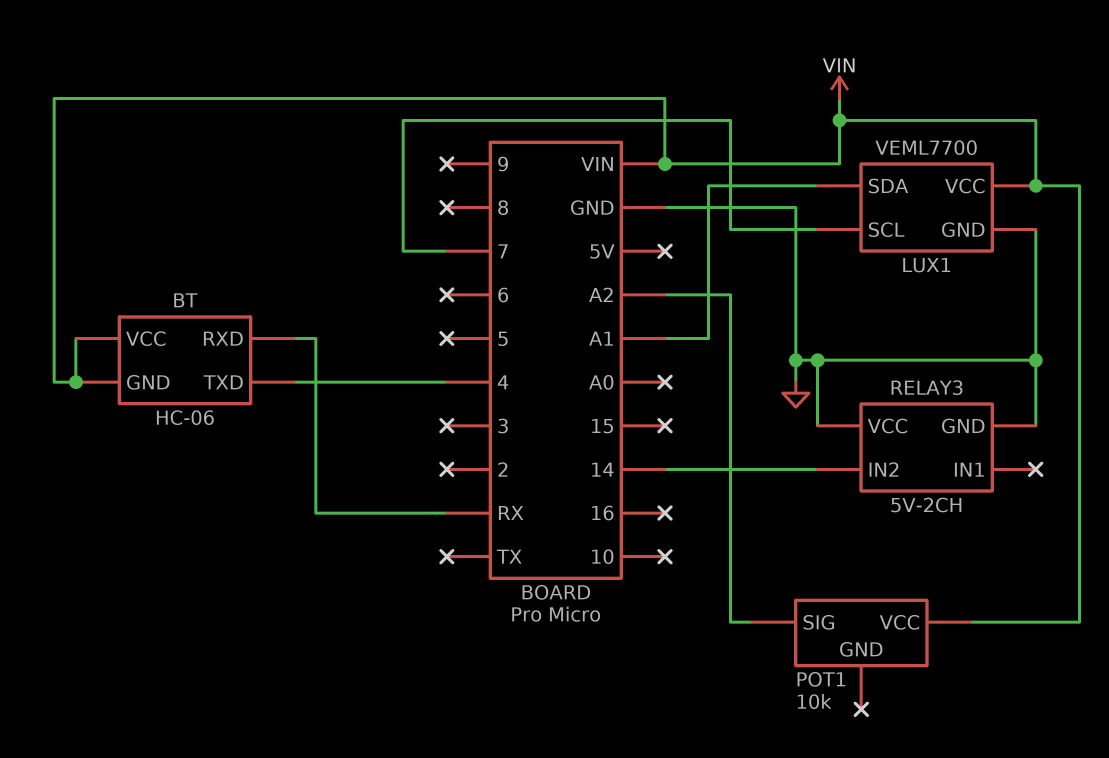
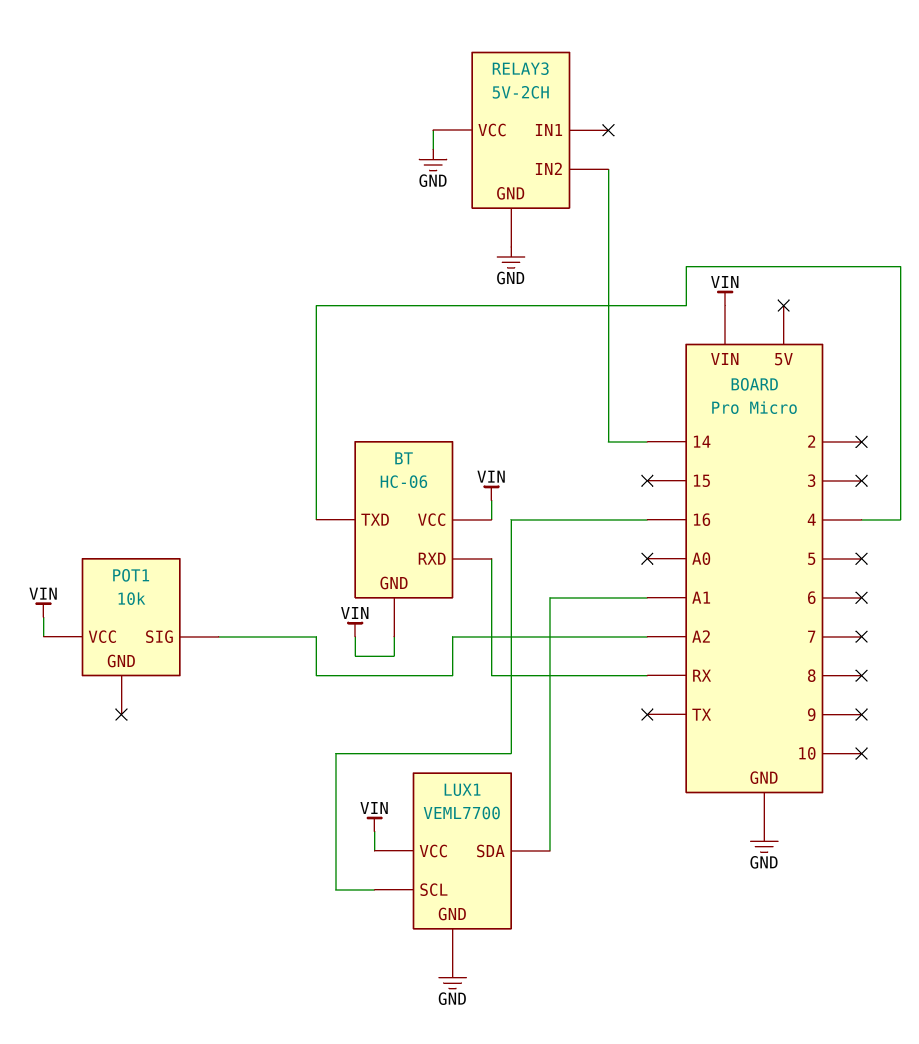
LUX1 pin SCL: 7 -> 16

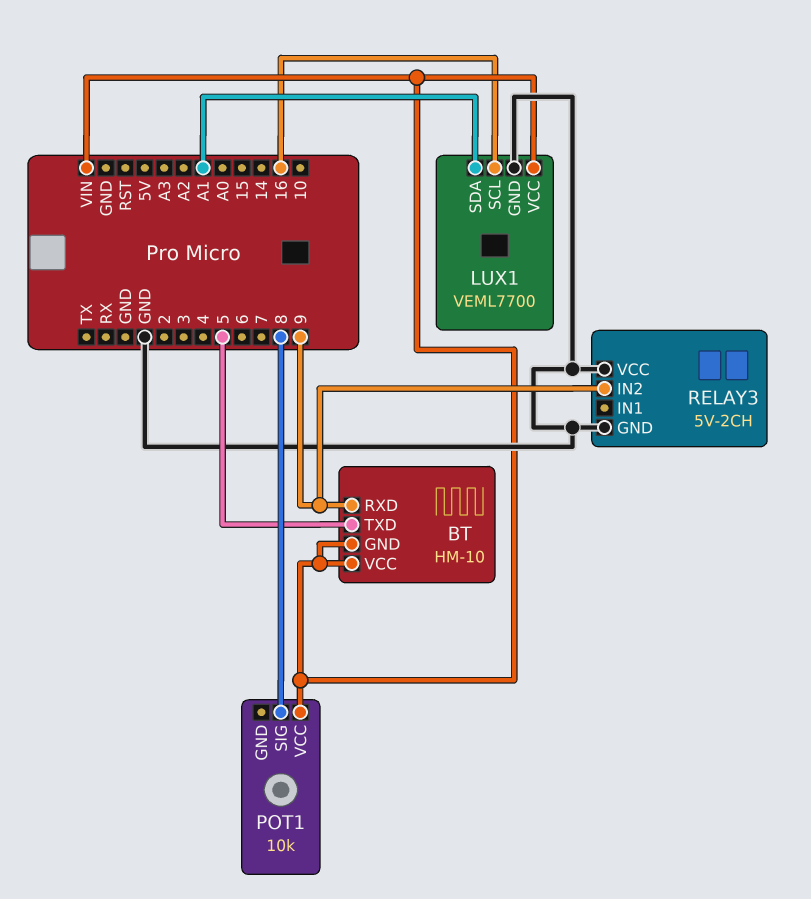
BT: HC-06 -> HM-10
BT pin RXD: RX -> 9
BT pin TXD: 4 -> 5
POT1 pin SIG: A2 -> 8
RELAY3 pin IN2: 14 -> 9

